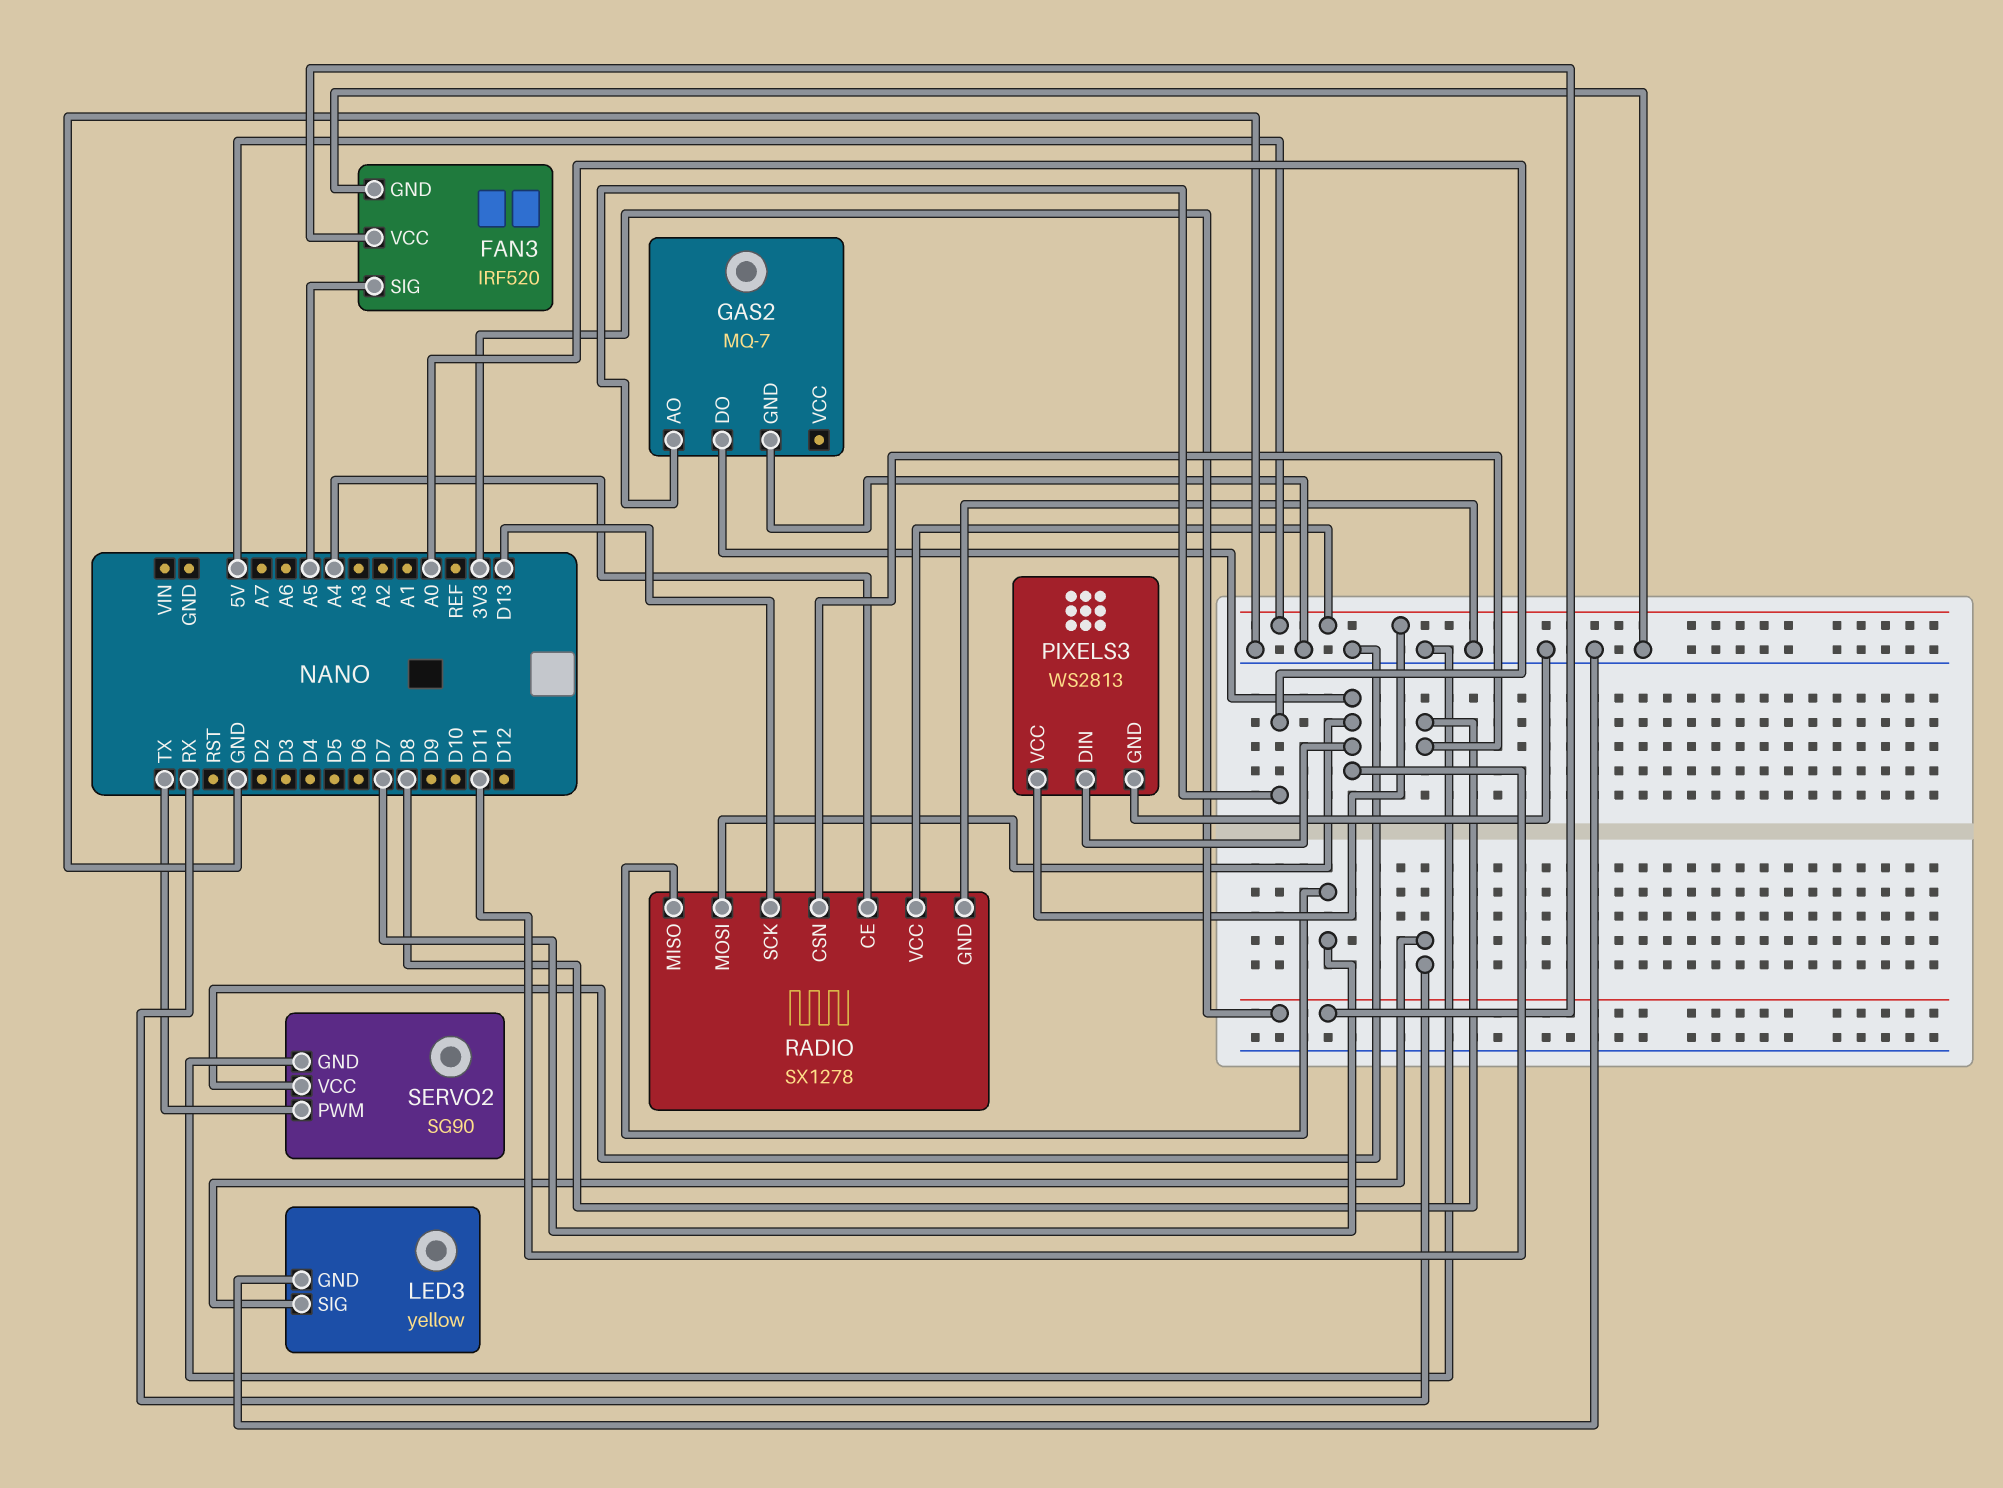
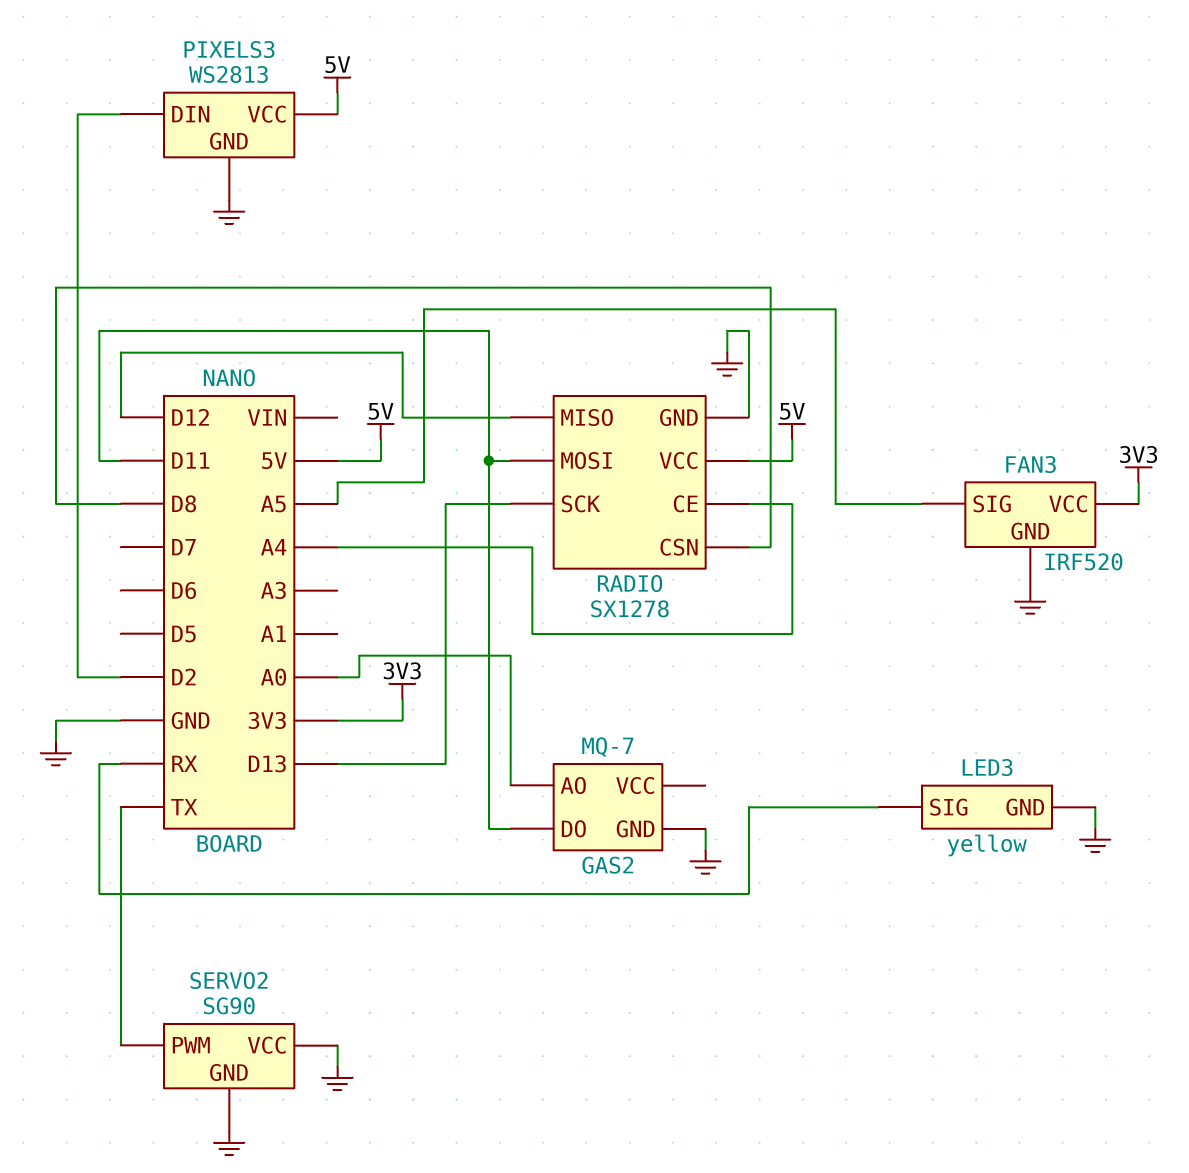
PIXELS3 pin DIN: D11 -> D2
RADIO pin MISO: D7 -> D12

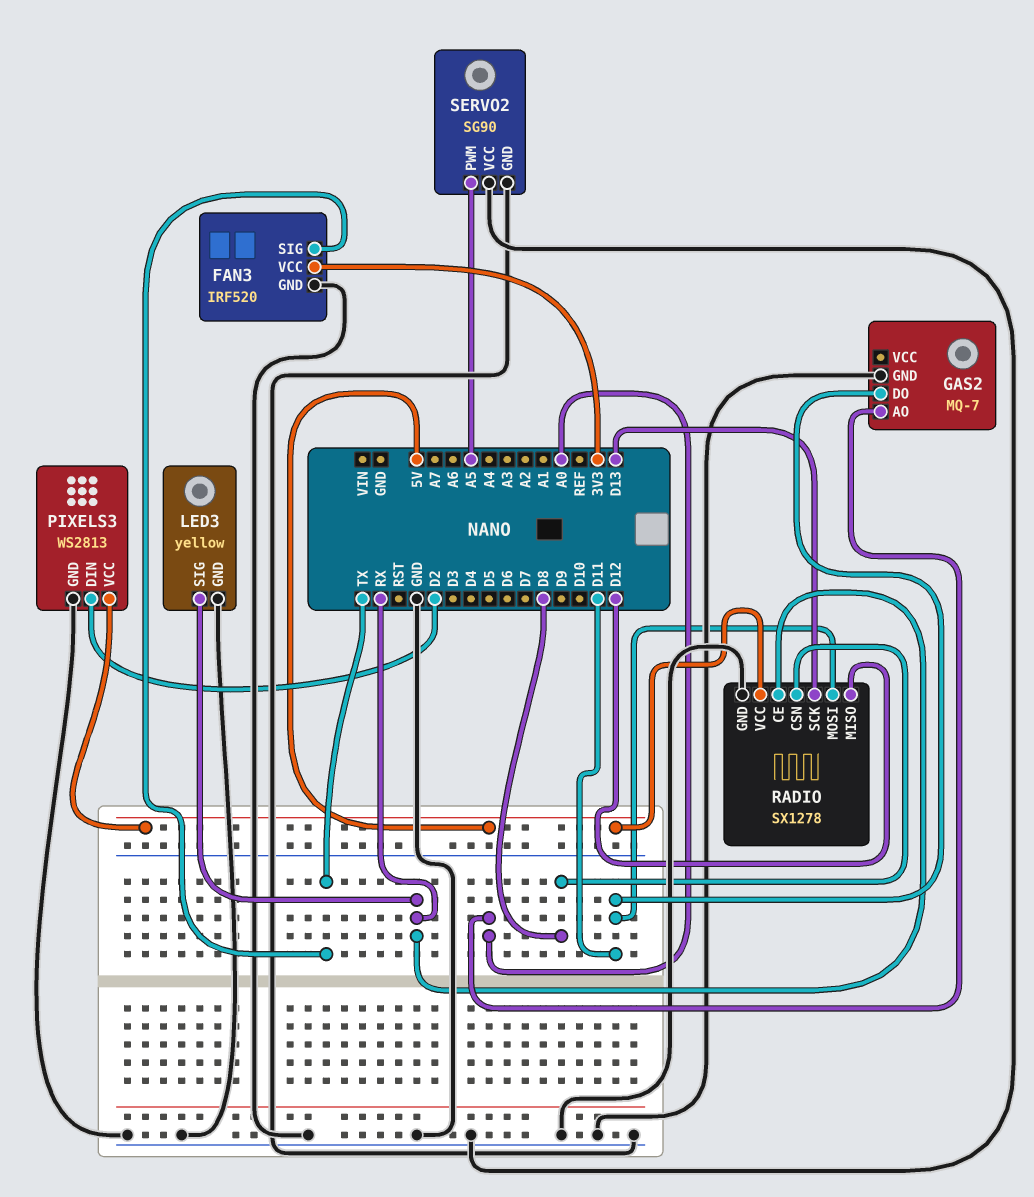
FAN3 pin SIG: A5 -> TX
RADIO pin CE: A4 -> RX
SERVO2 pin PWM: TX -> A5

